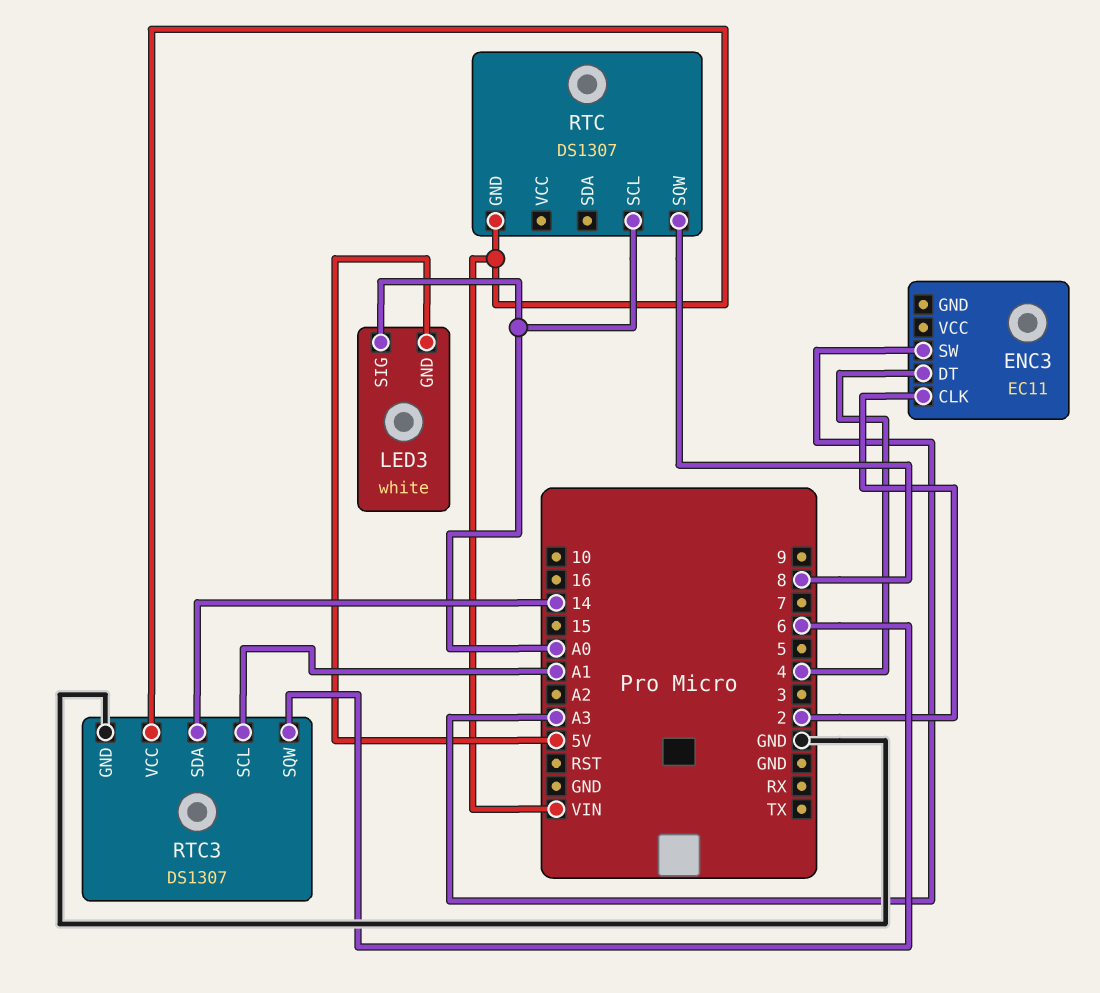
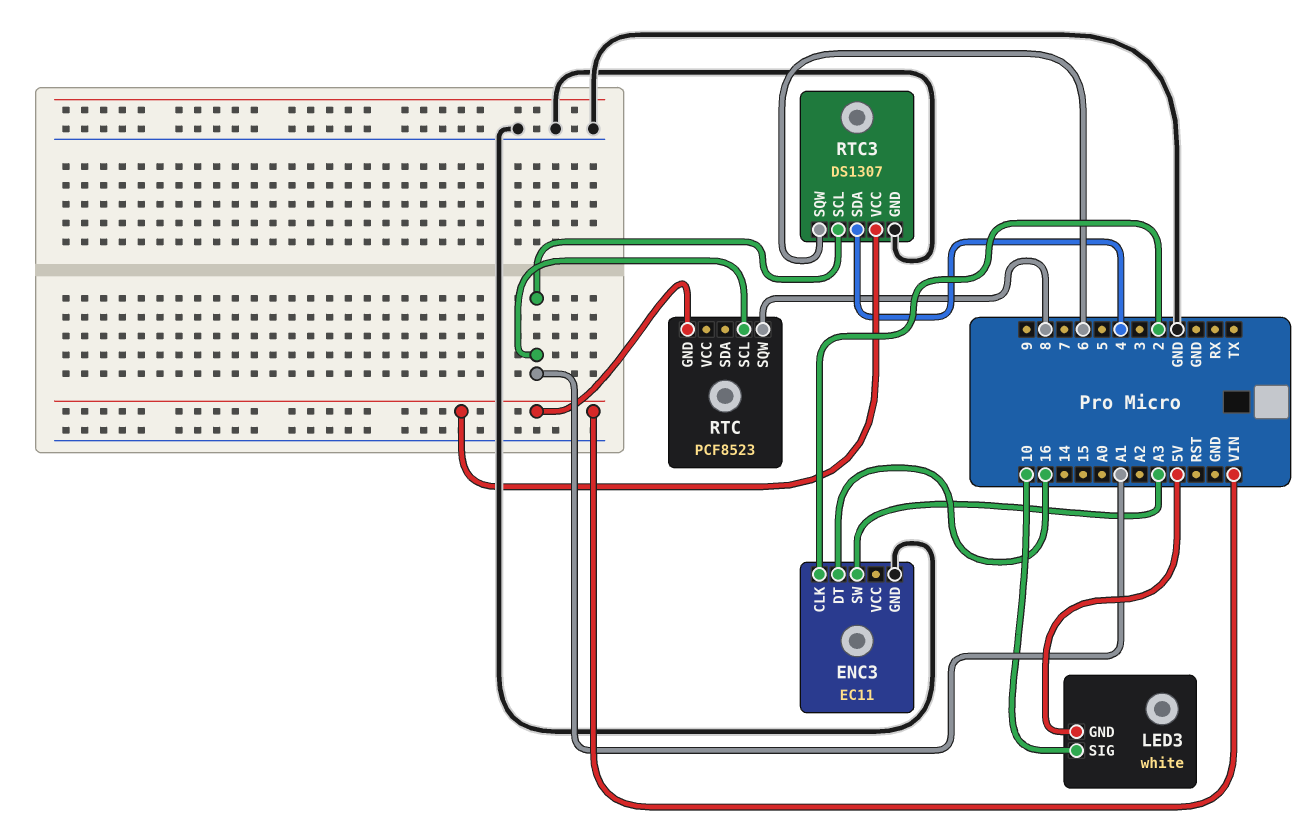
ENC3 pin DT: 4 -> 16
ENC3 pin GND: none -> GND
LED3 pin SIG: A0 -> 10
RTC: DS1307 -> PCF8523
RTC pin SCL: A0 -> A1
RTC3 pin SDA: 14 -> 4

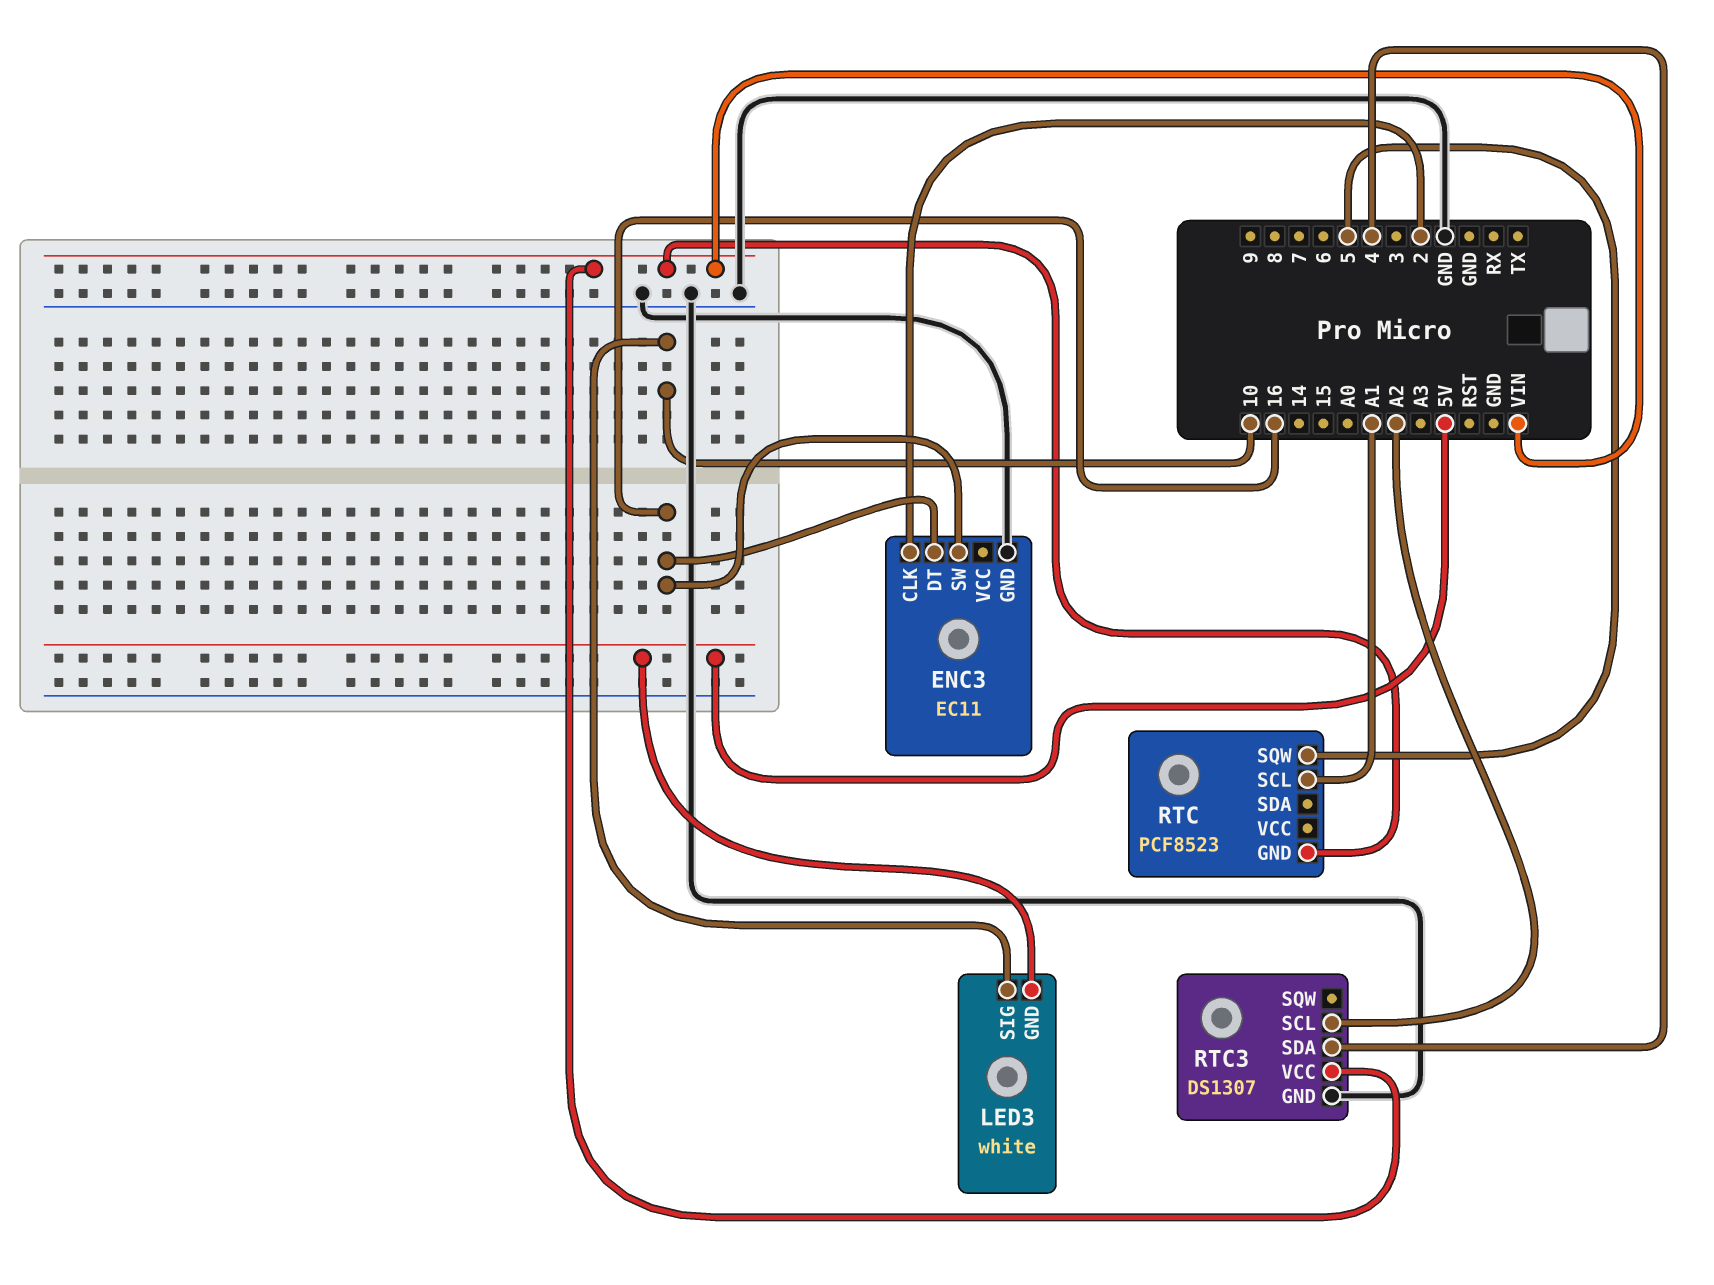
ENC3 pin SW: A3 -> 16
RTC pin SQW: 8 -> 5
RTC3 pin SCL: A1 -> A2
RTC3 pin SQW: 6 -> none

